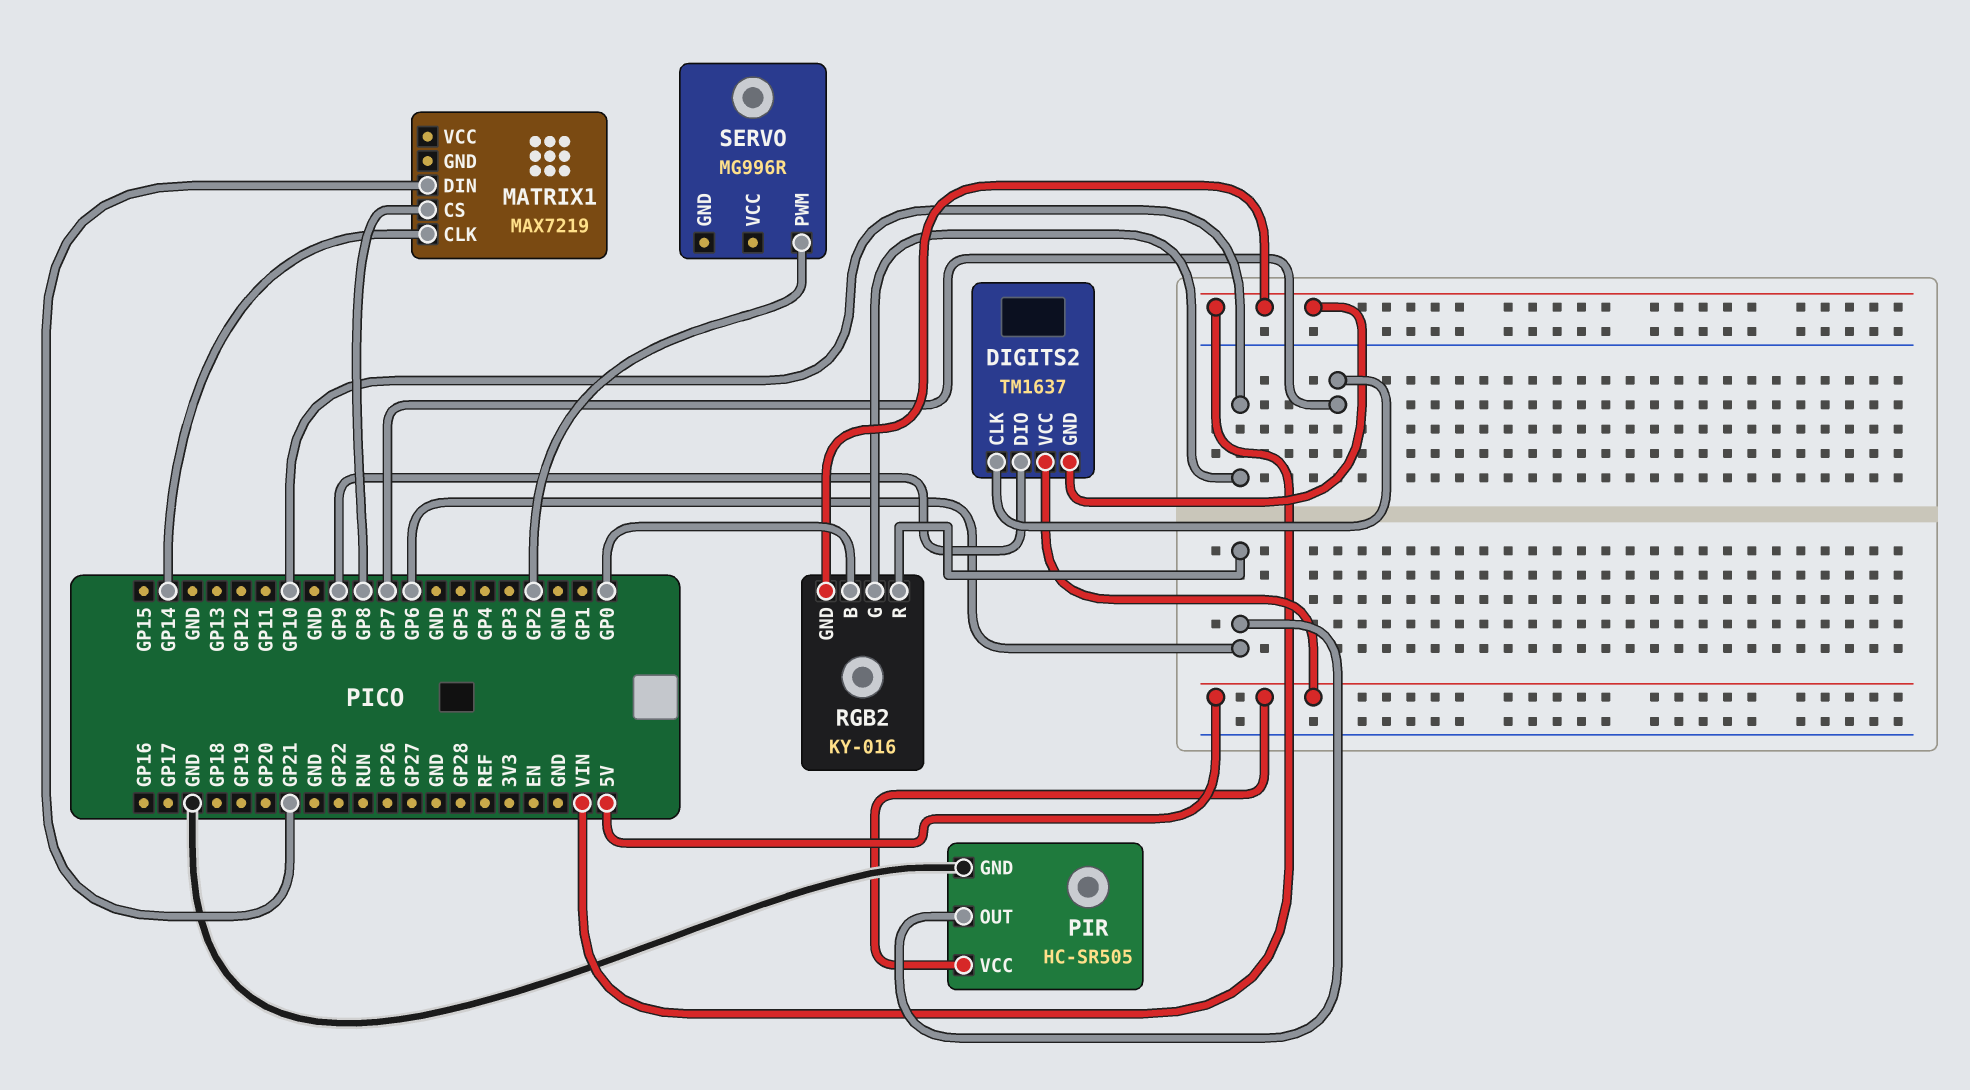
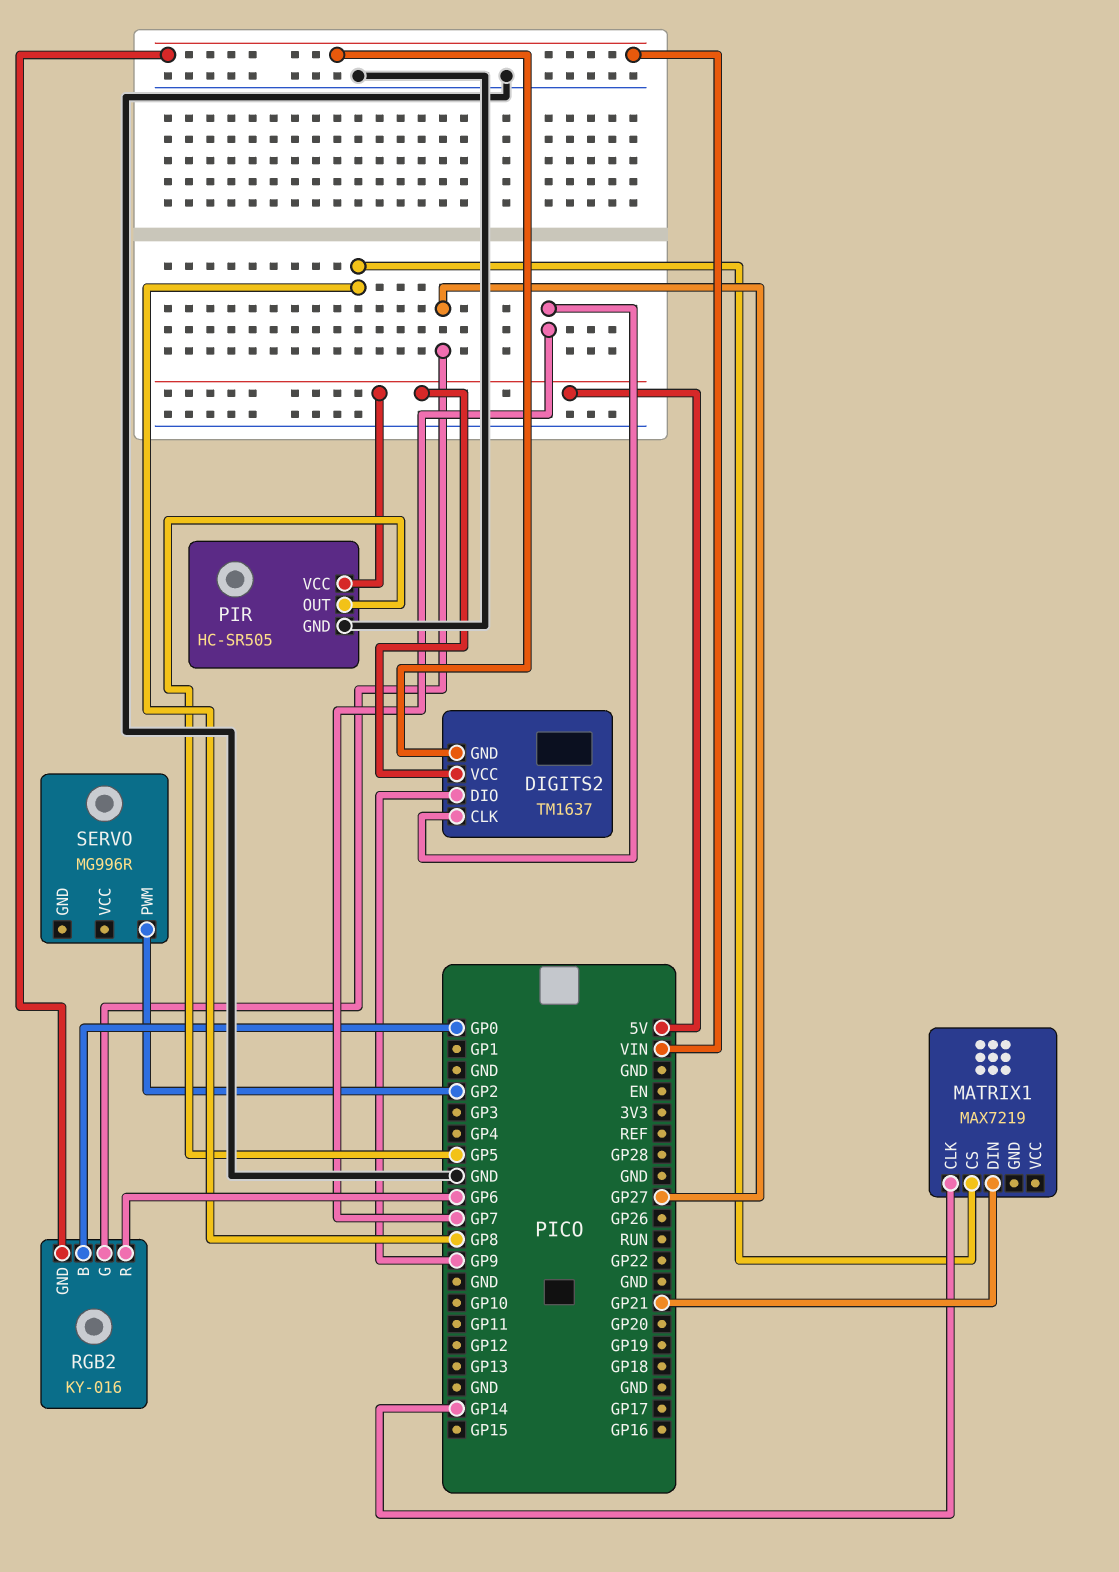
PIR pin OUT: GP6 -> GP5
RGB2 pin G: GP10 -> GP27

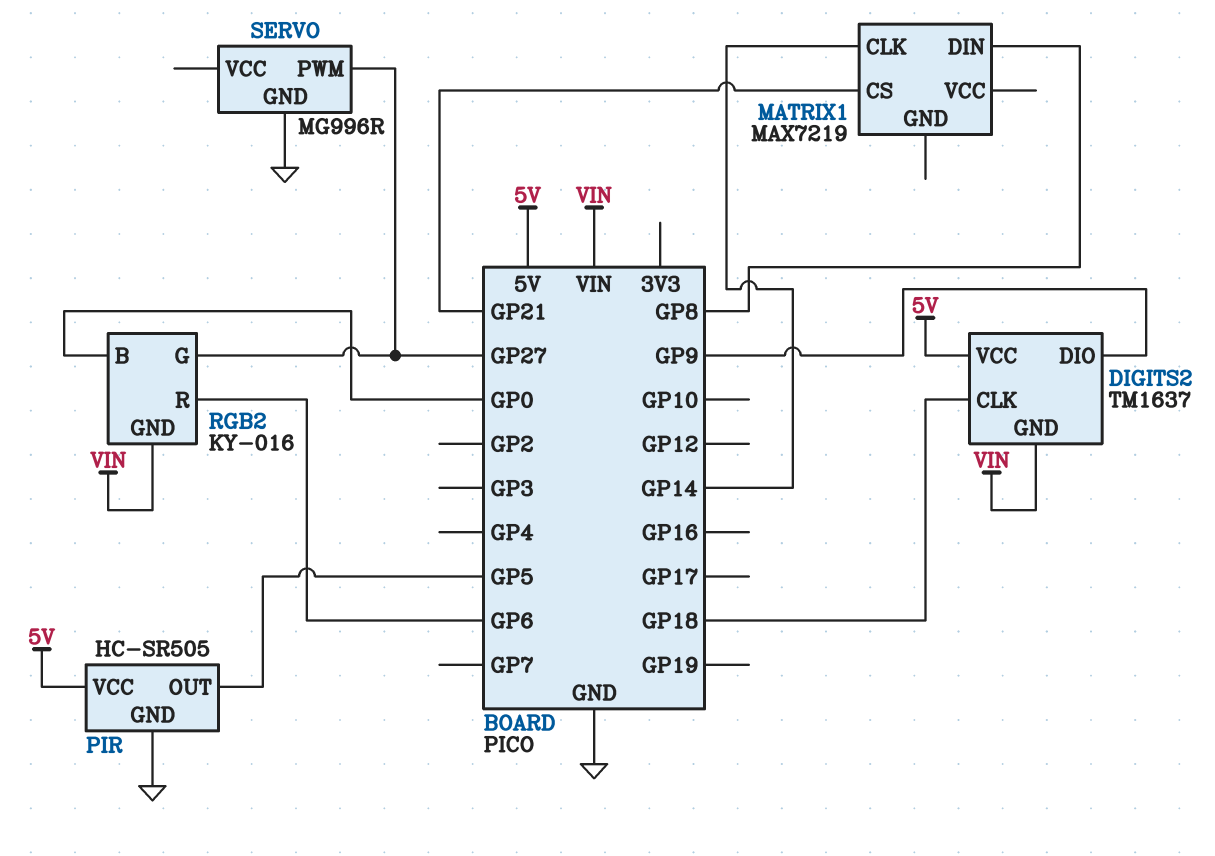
DIGITS2 pin CLK: GP7 -> GP18
MATRIX1 pin CS: GP8 -> GP21
MATRIX1 pin DIN: GP21 -> GP8
SERVO pin GND: none -> GND
SERVO pin PWM: GP2 -> GP27

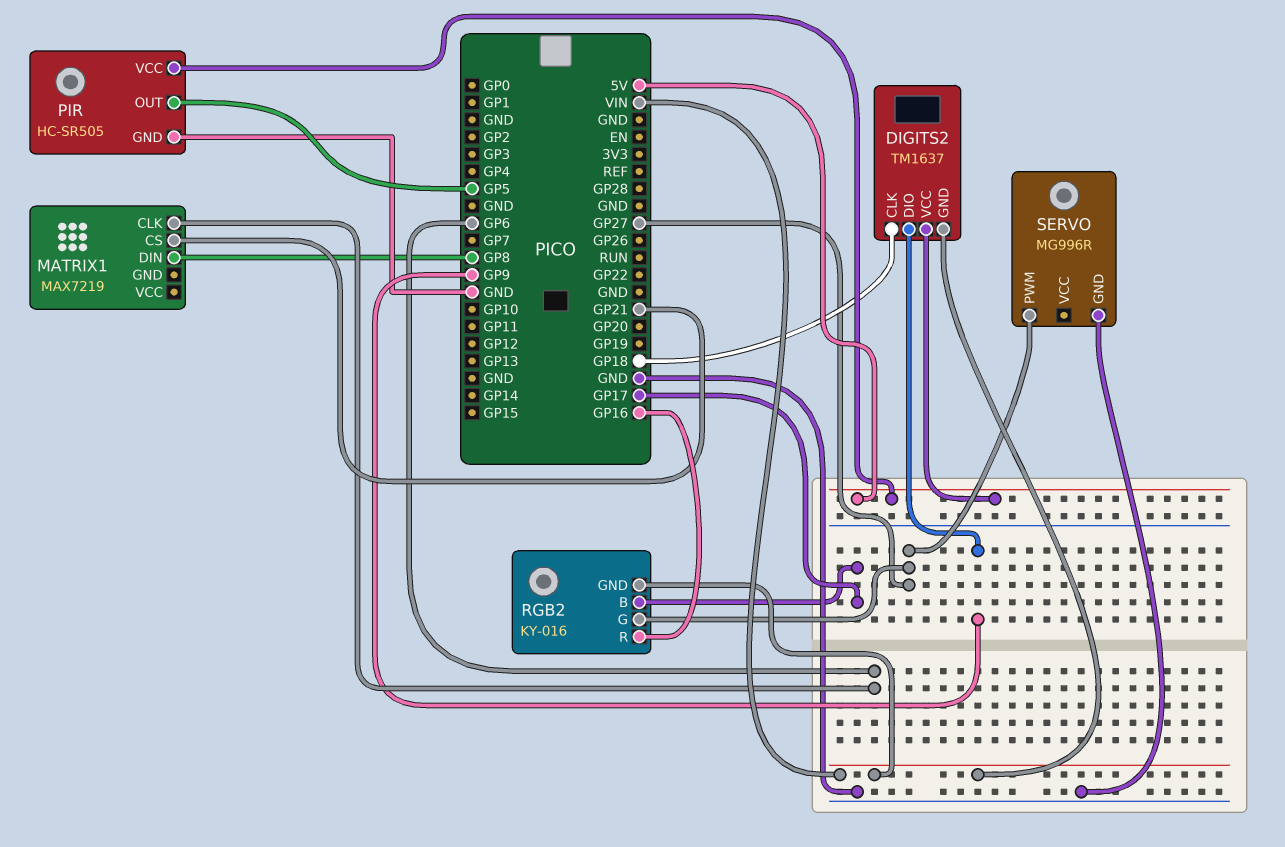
MATRIX1 pin CLK: GP14 -> GP6
RGB2 pin B: GP0 -> GP17
RGB2 pin R: GP6 -> GP16

